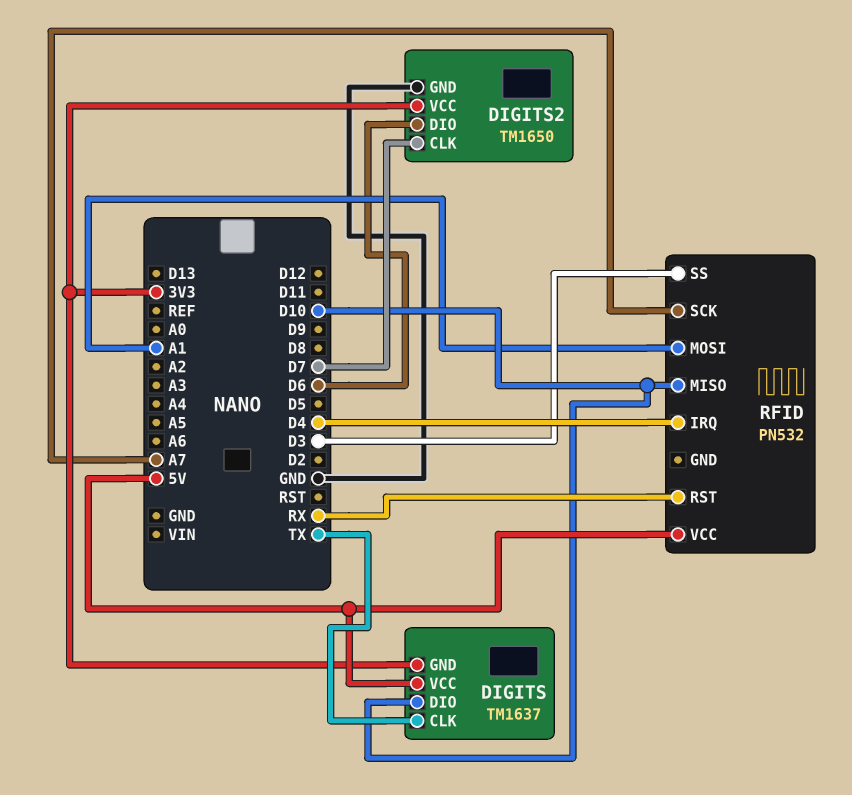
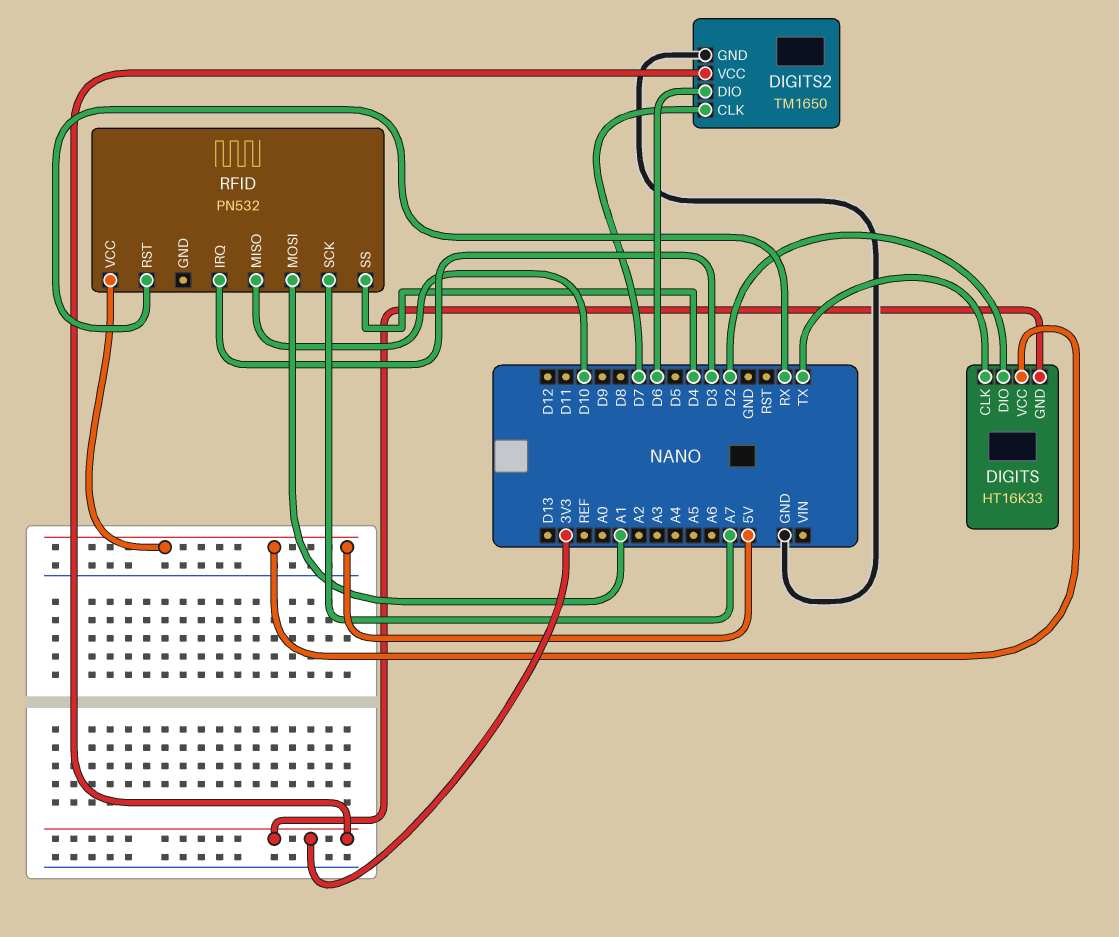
DIGITS: TM1637 -> HT16K33
DIGITS pin DIO: D10 -> D2
RFID pin IRQ: D4 -> D3
RFID pin SS: D3 -> D4

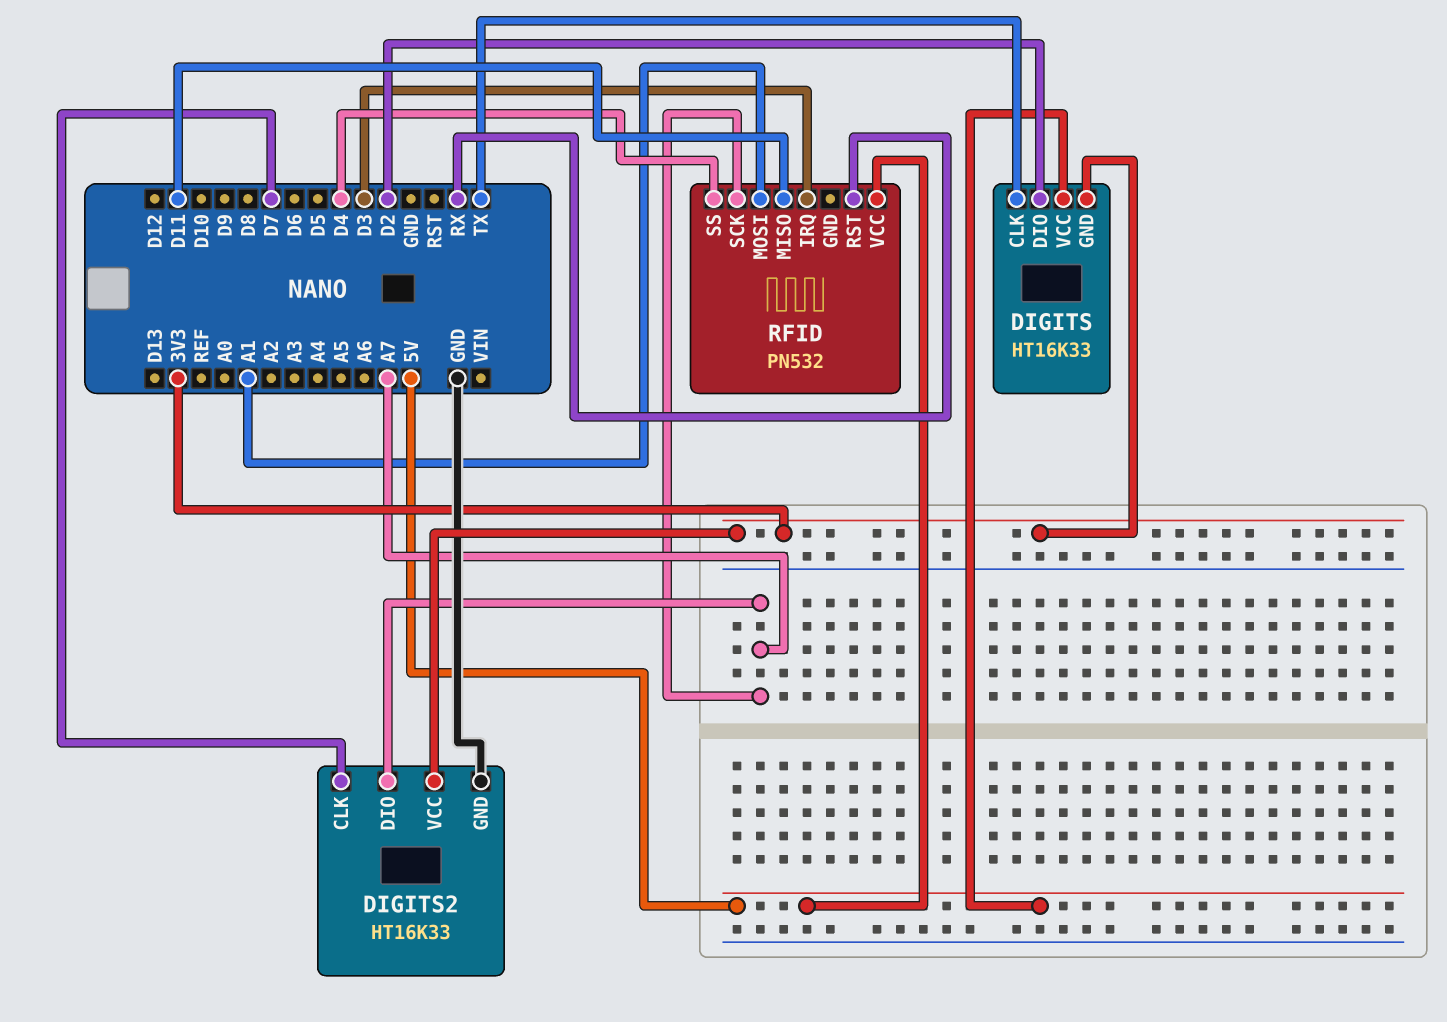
DIGITS2: TM1650 -> HT16K33
DIGITS2 pin DIO: D6 -> A7
RFID pin MISO: D10 -> D11

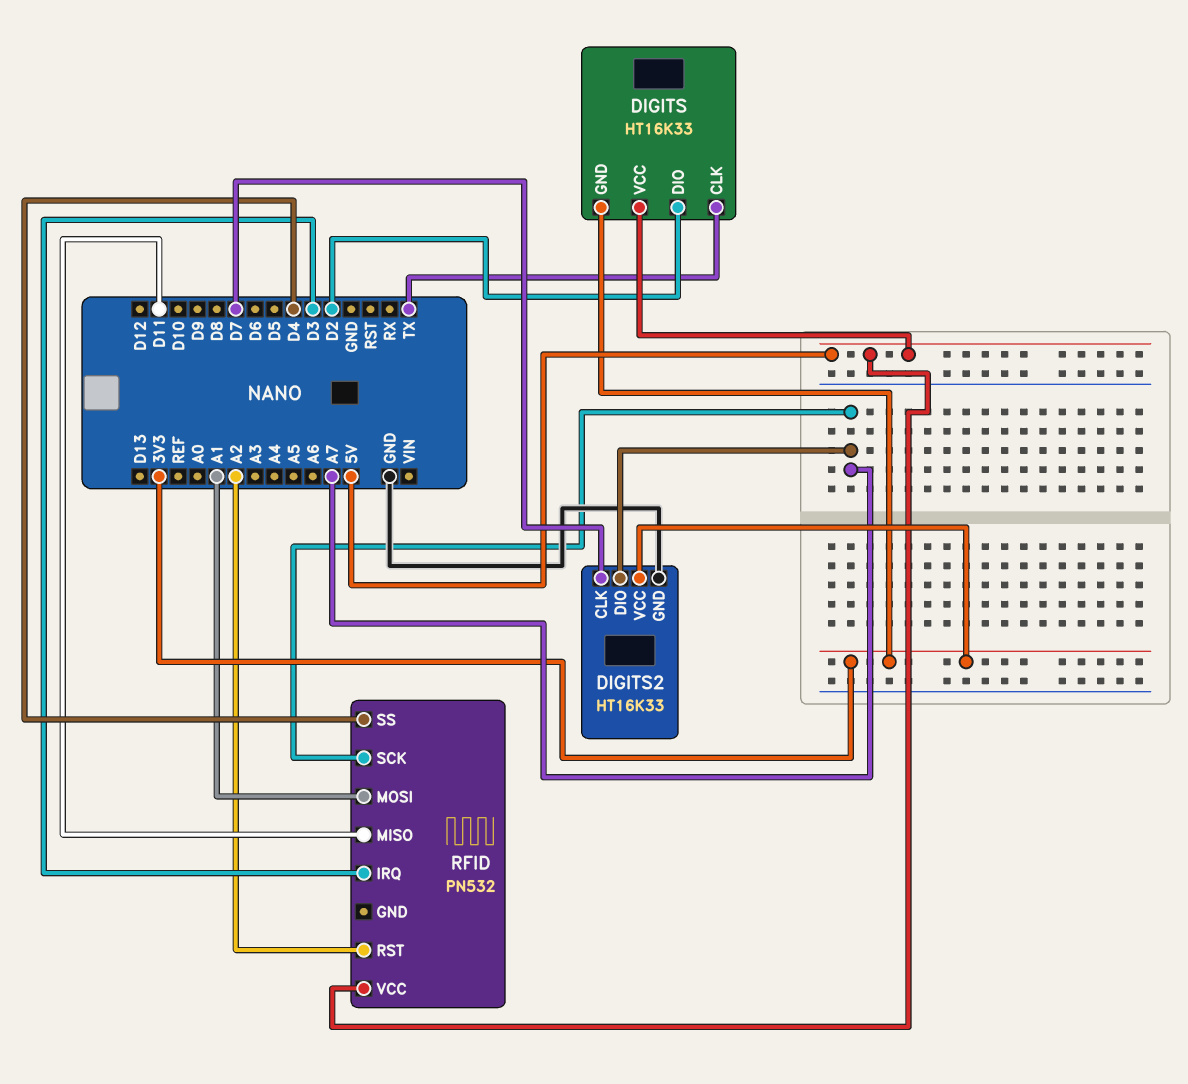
RFID pin RST: RX -> A2

